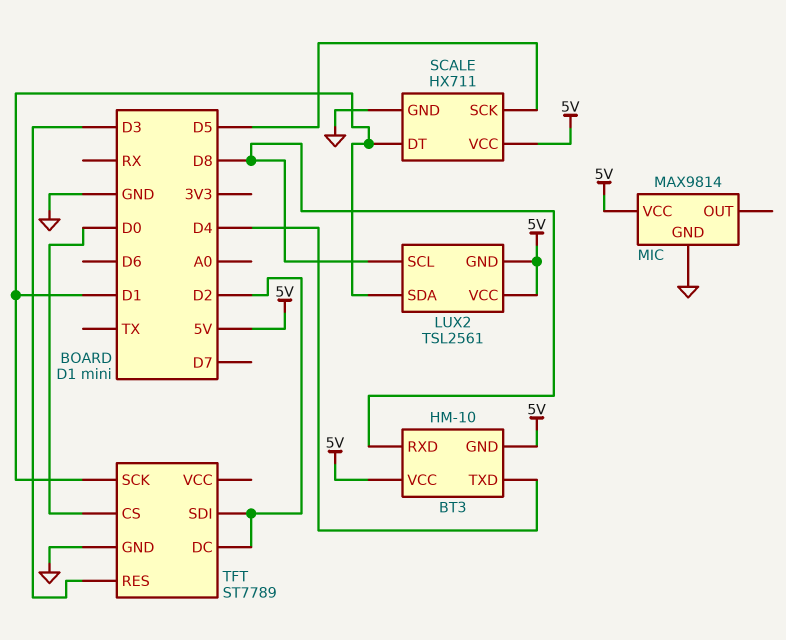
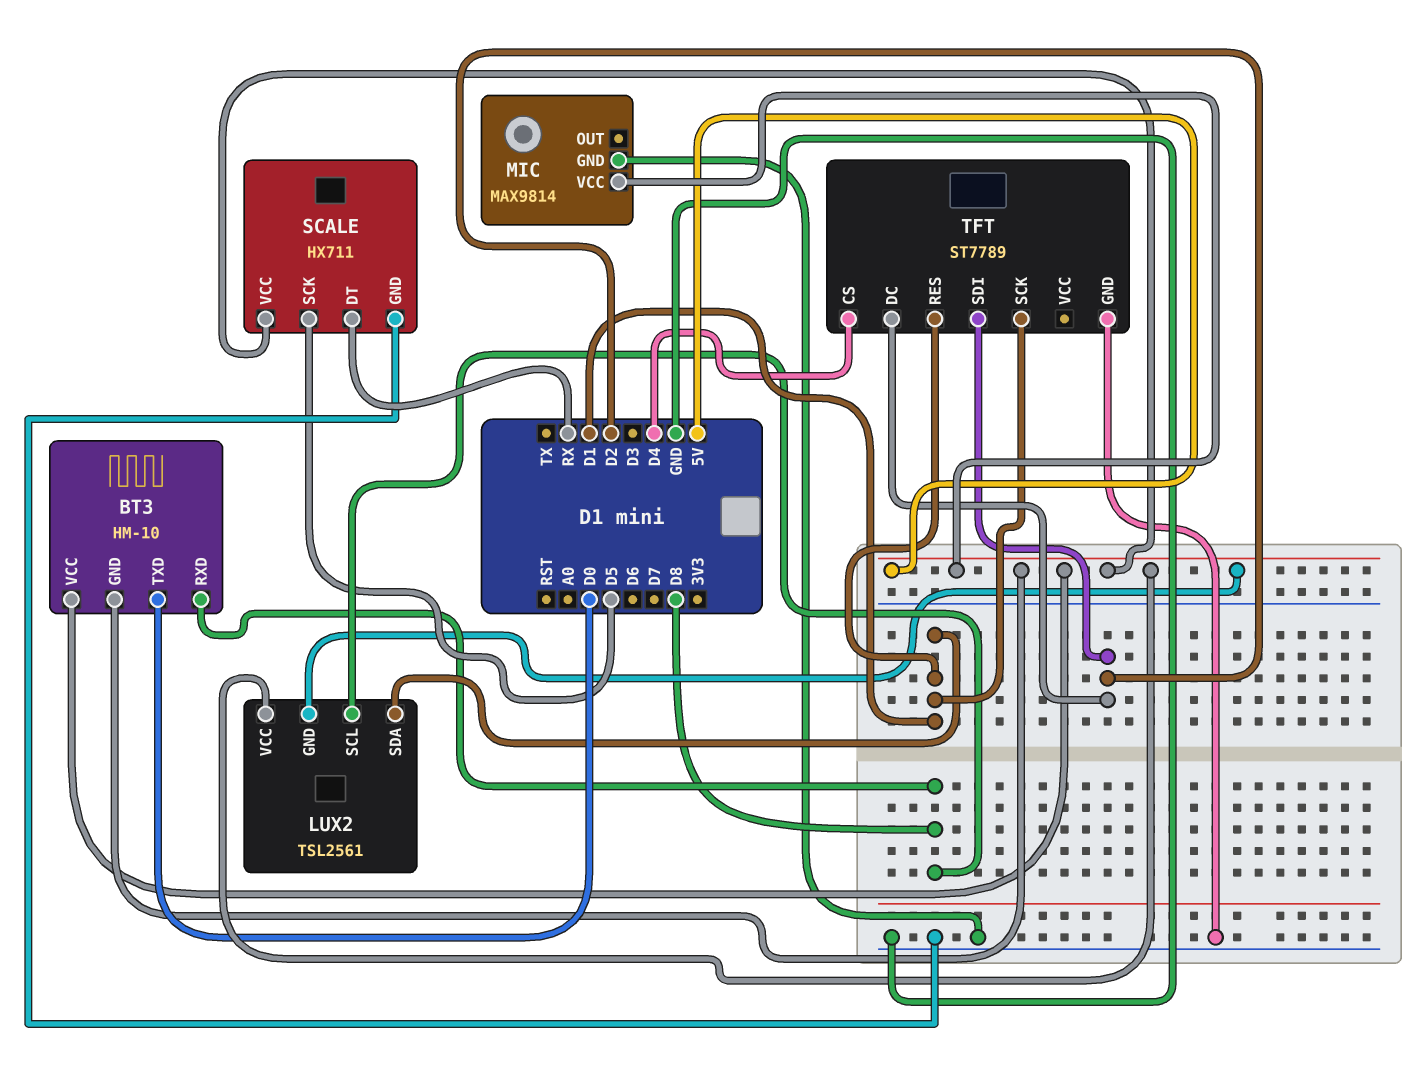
BT3 pin TXD: D4 -> D0
SCALE pin DT: D1 -> RX
TFT pin CS: D0 -> D4
TFT pin RES: D3 -> D1

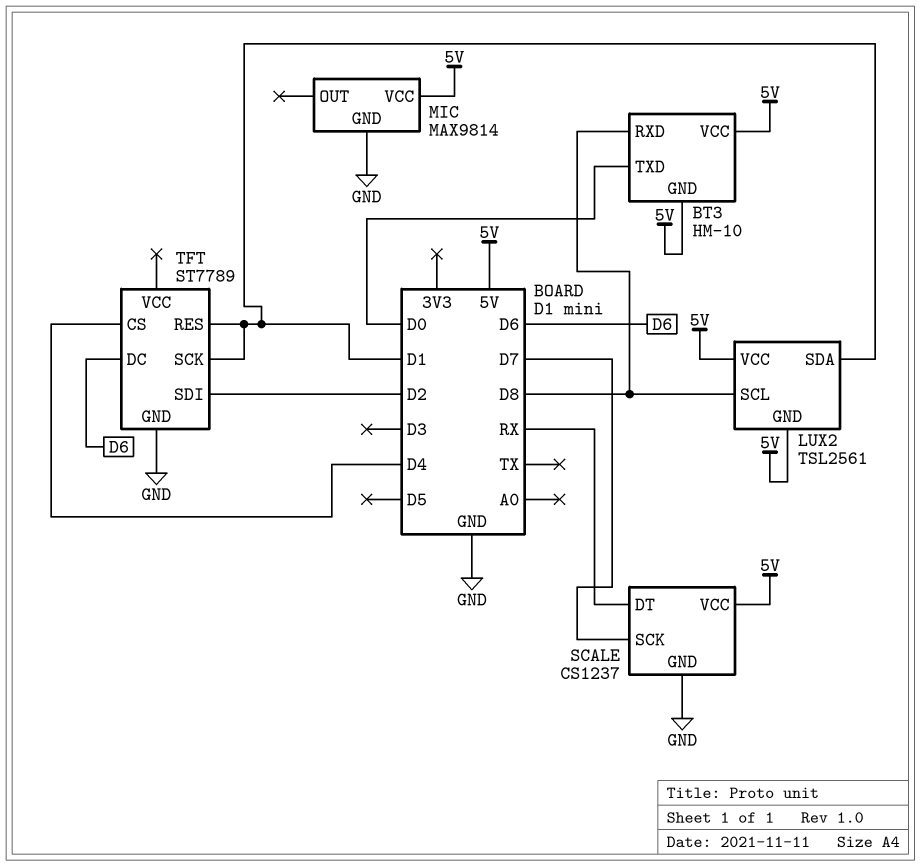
SCALE: HX711 -> CS1237
SCALE pin SCK: D5 -> D7
TFT pin DC: D2 -> D6

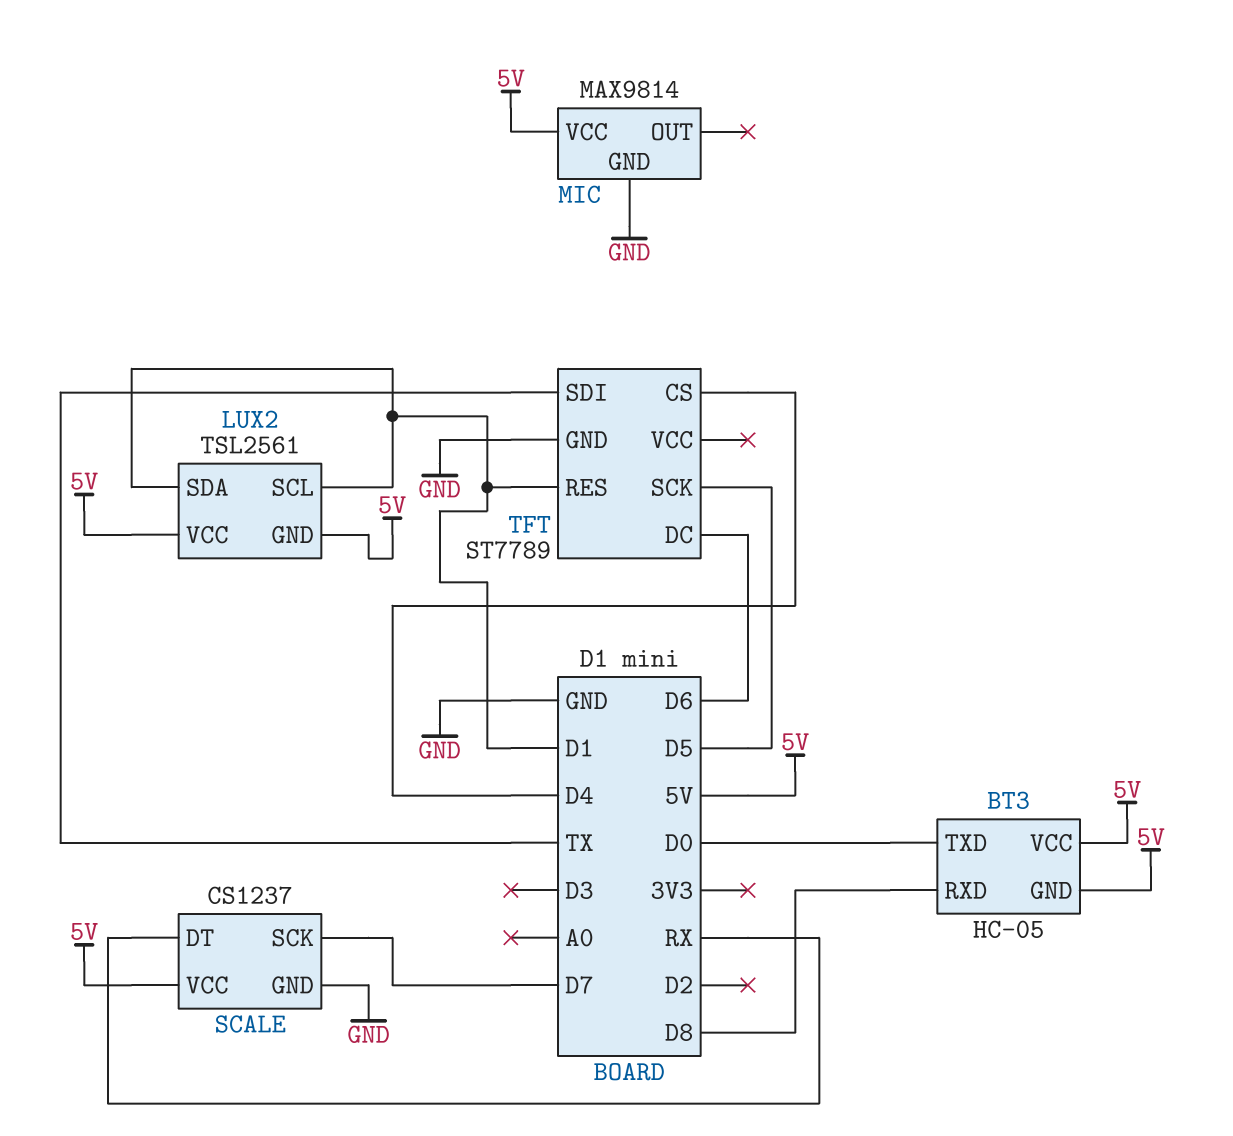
BT3: HM-10 -> HC-05
LUX2 pin SCL: D8 -> D1
TFT pin SCK: D1 -> D5
TFT pin SDI: D2 -> TX

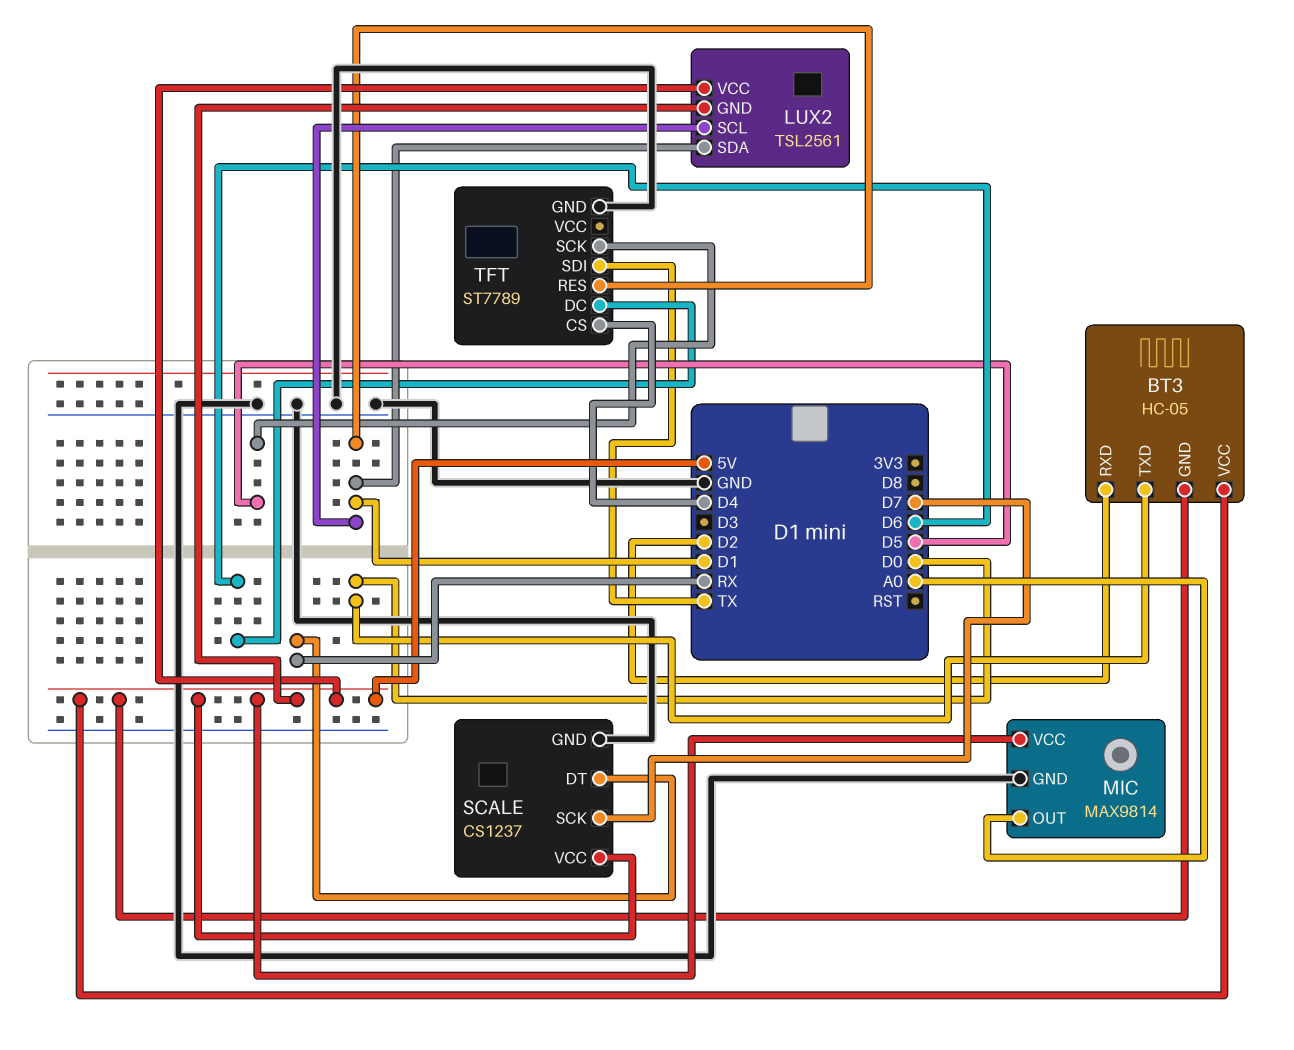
BT3 pin RXD: D8 -> D2
MIC pin OUT: none -> A0

